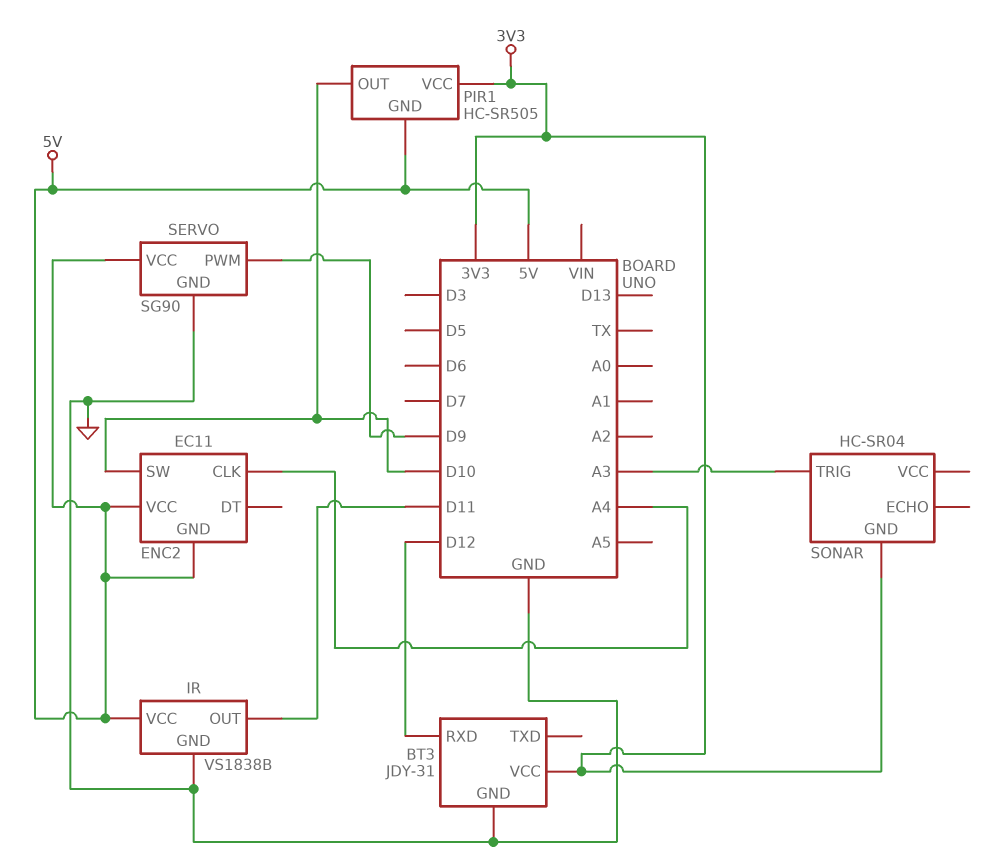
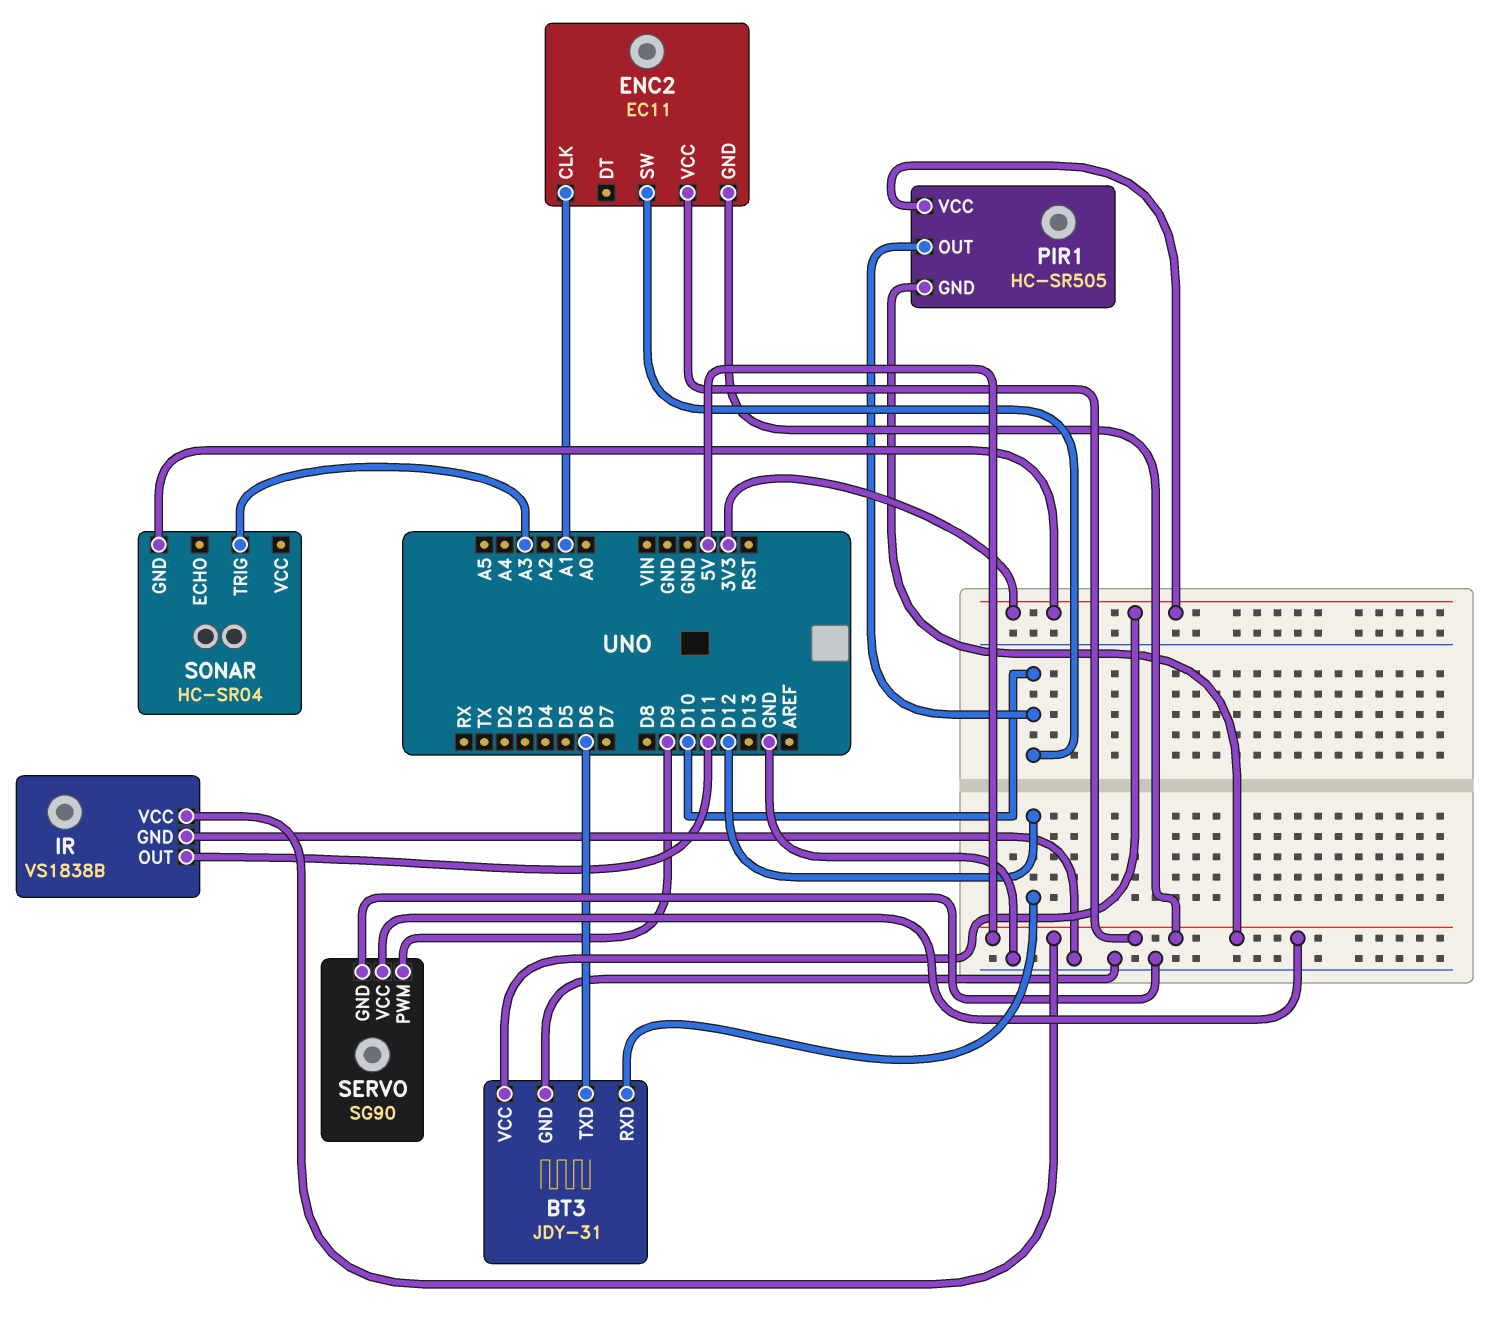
BT3 pin TXD: none -> D6
ENC2 pin CLK: A4 -> A1

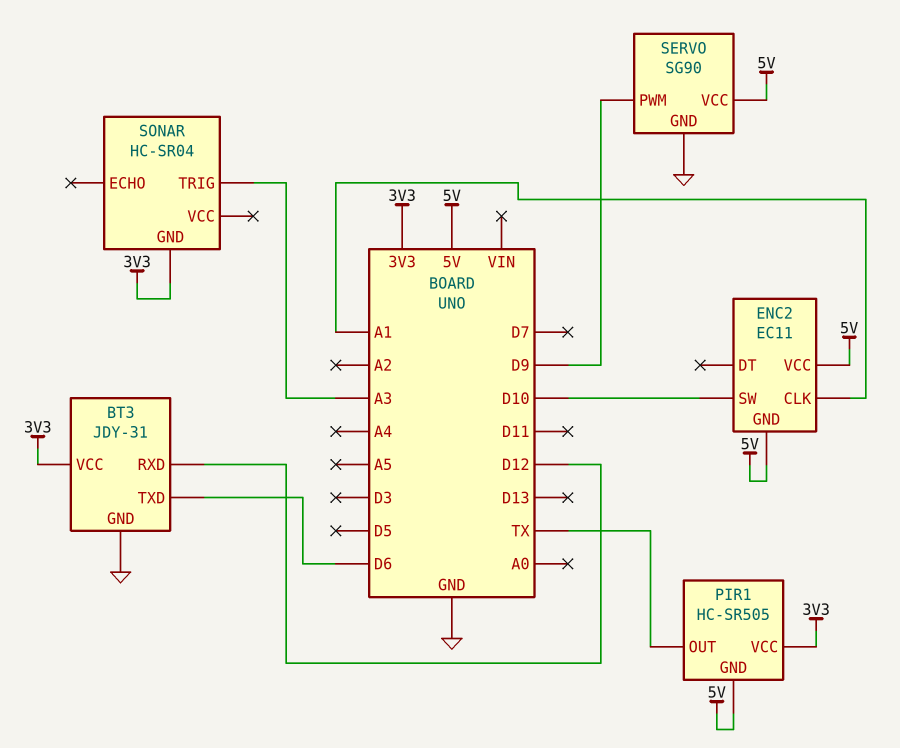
IR: VS1838B -> none
IR pin GND: GND -> none
IR pin OUT: D11 -> none
IR pin VCC: 5V -> none
PIR1 pin OUT: D10 -> TX

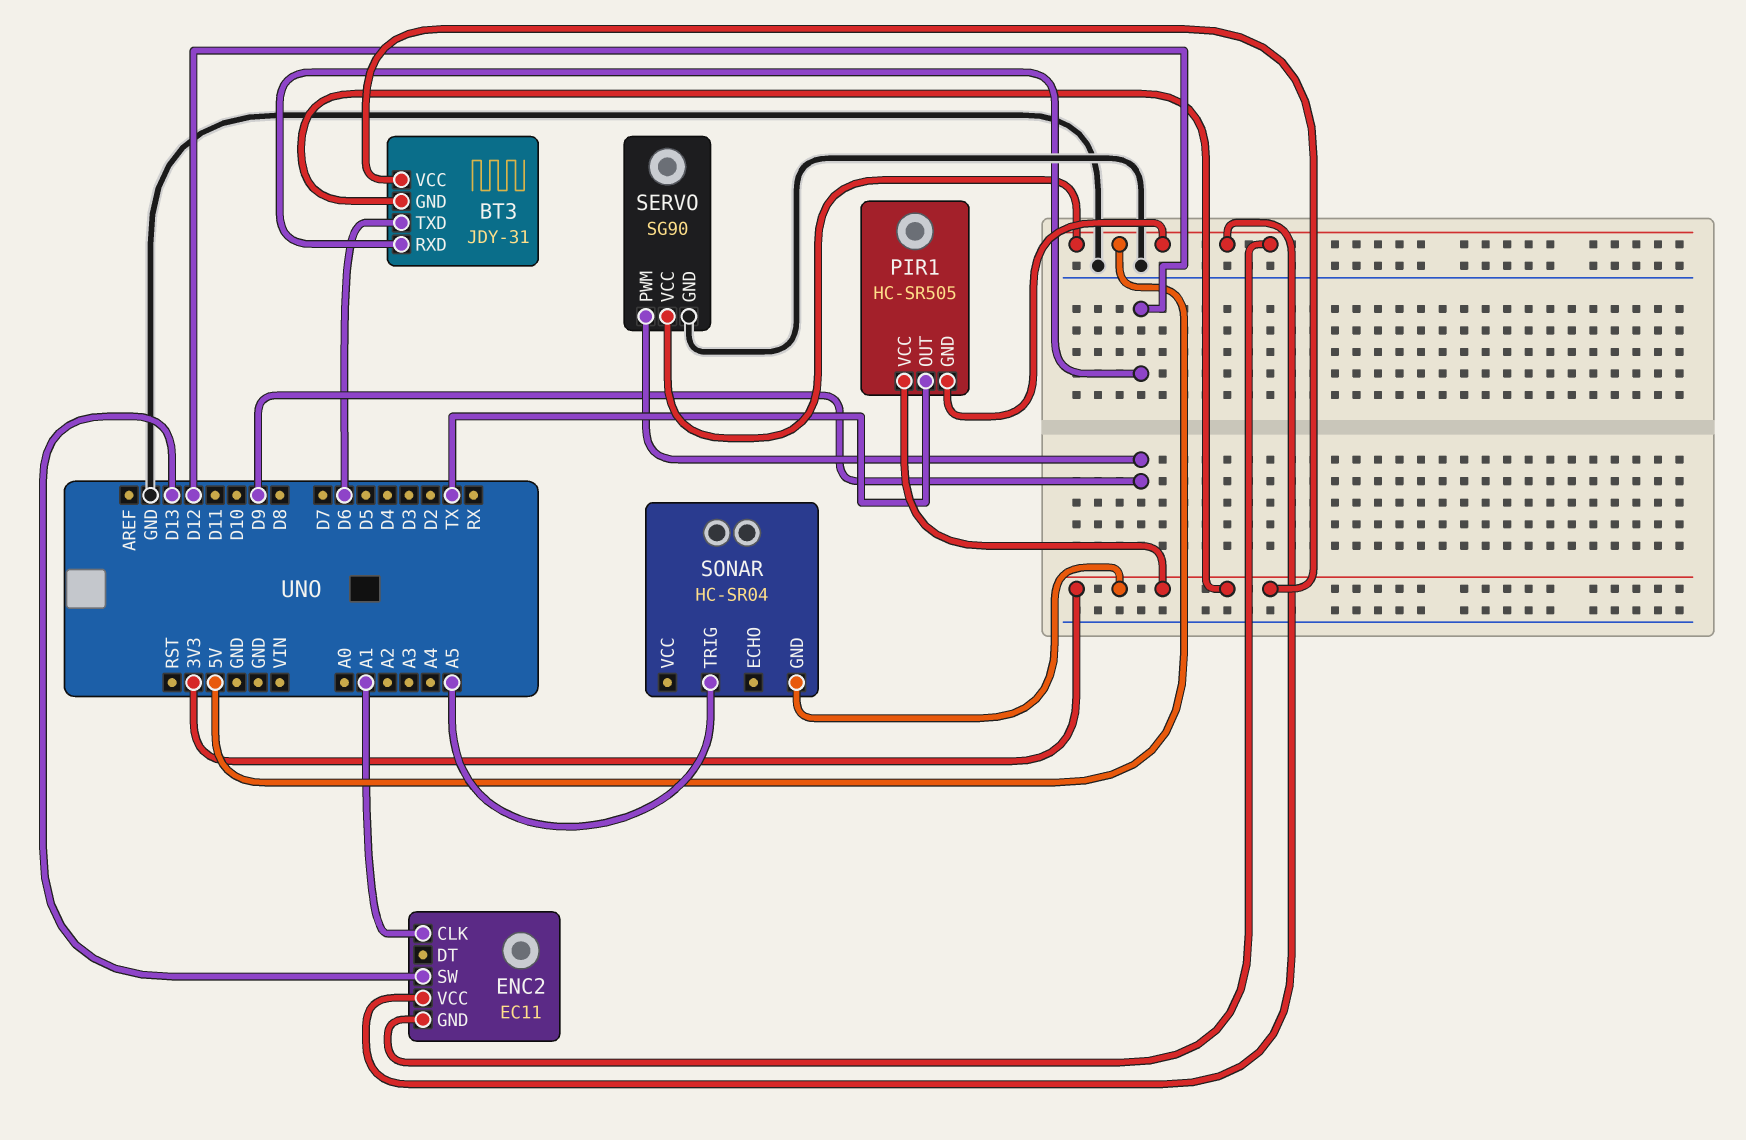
BT3 pin GND: GND -> 3V3
ENC2 pin SW: D10 -> D13
SONAR pin TRIG: A3 -> A5

